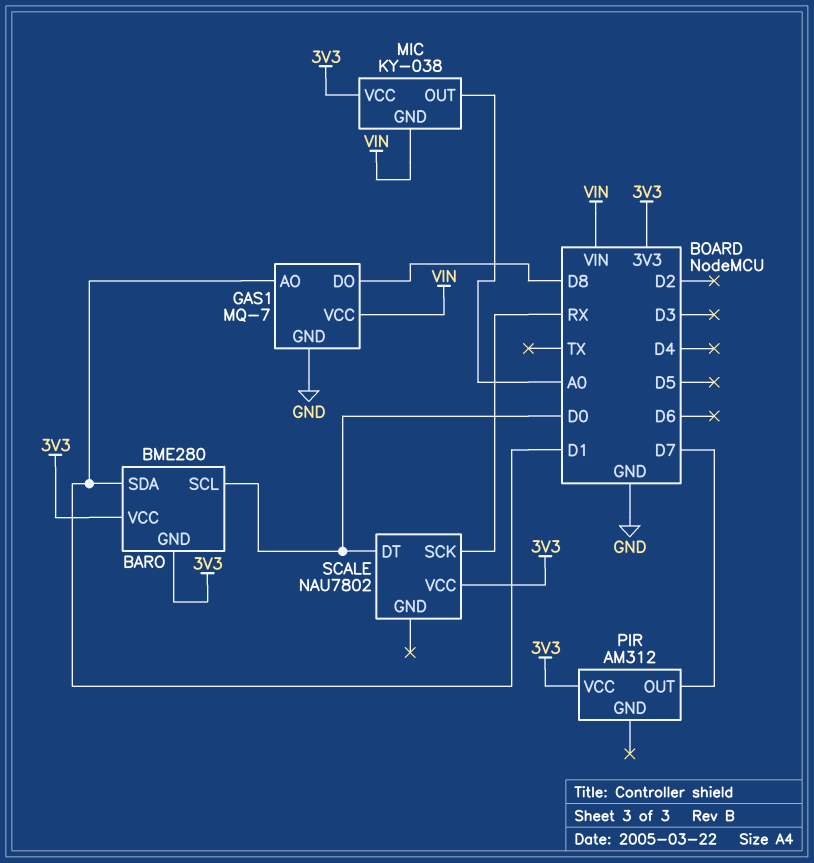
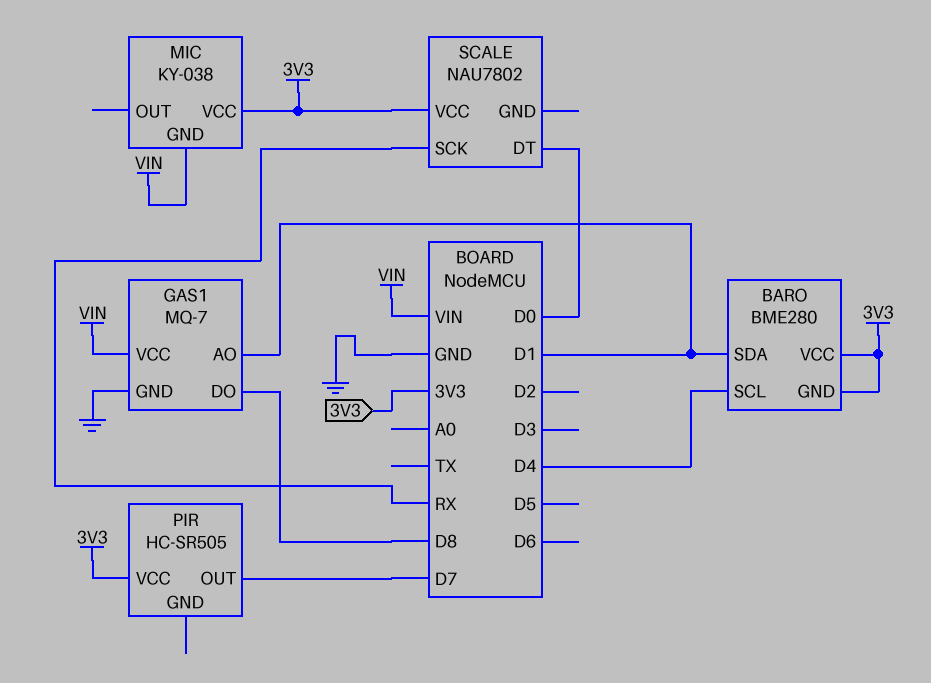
BARO pin SCL: D0 -> D4
MIC pin OUT: A0 -> none
PIR: AM312 -> HC-SR505

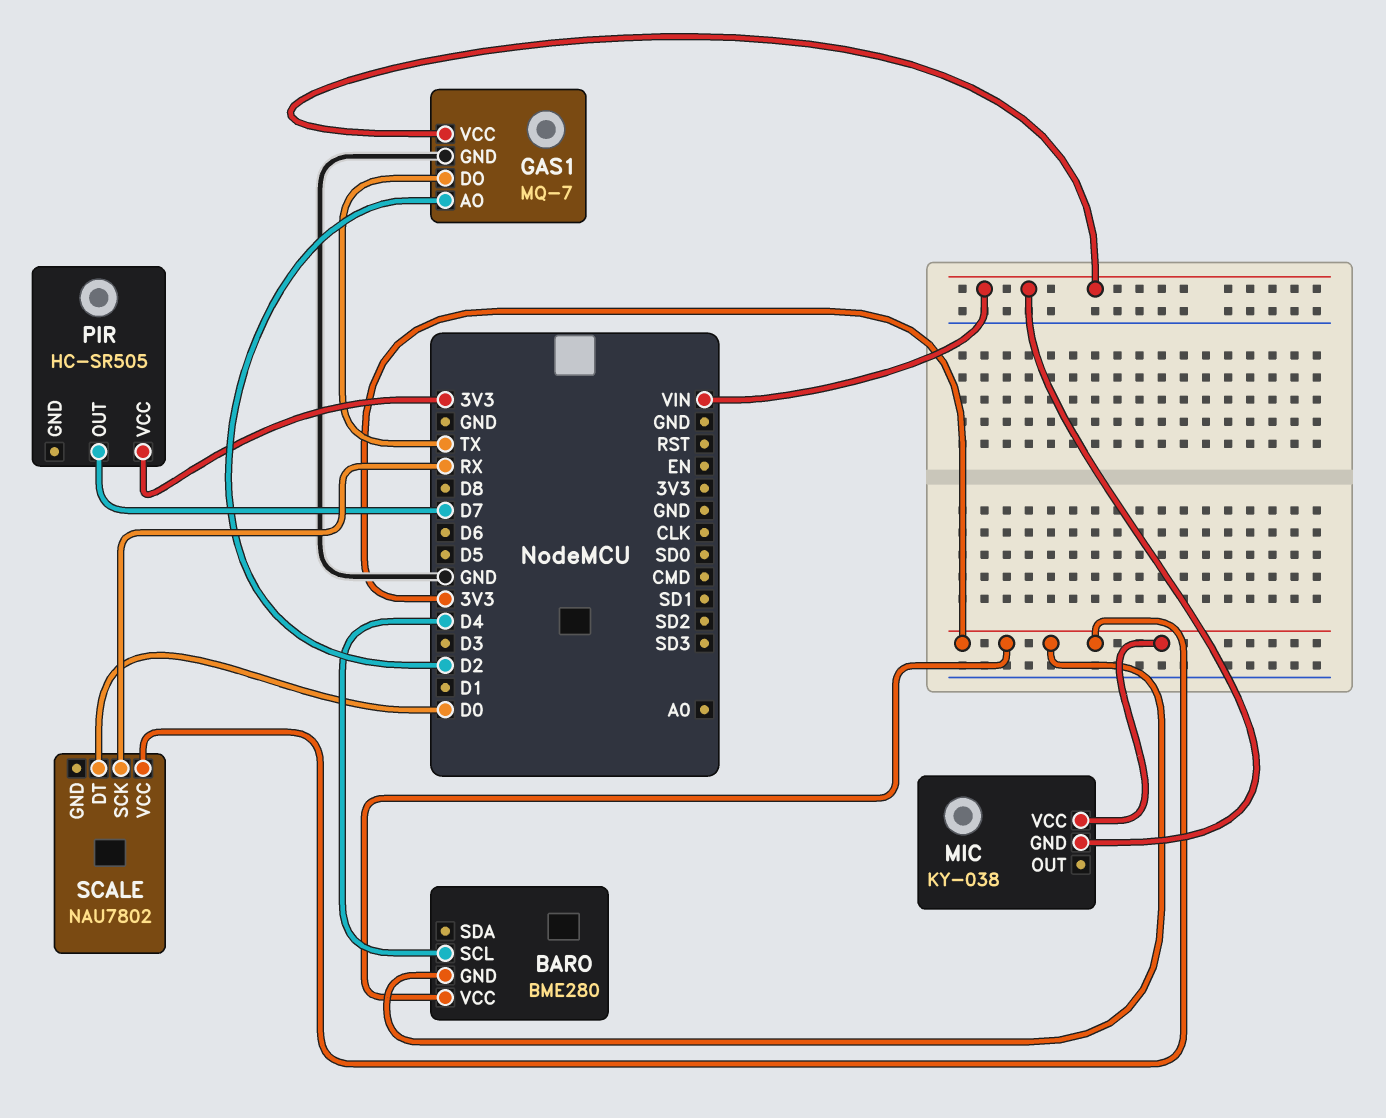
BARO pin SDA: D1 -> none
GAS1 pin AO: D1 -> D2
GAS1 pin DO: D8 -> TX

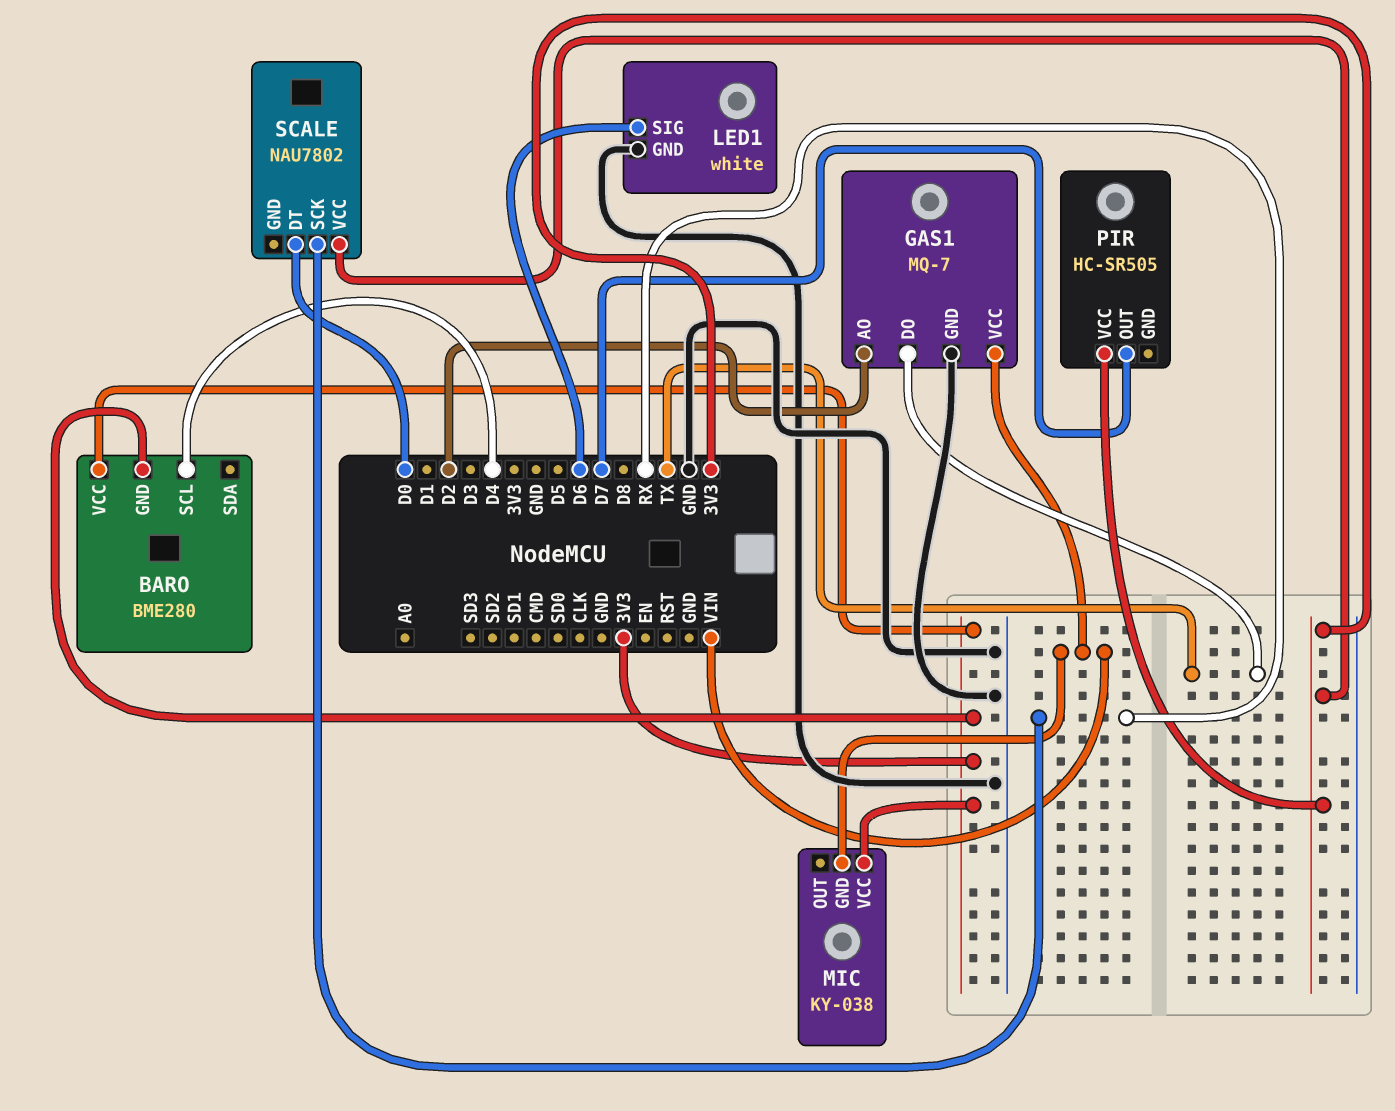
LED1: none -> white
LED1 pin GND: none -> GND
LED1 pin SIG: none -> D6

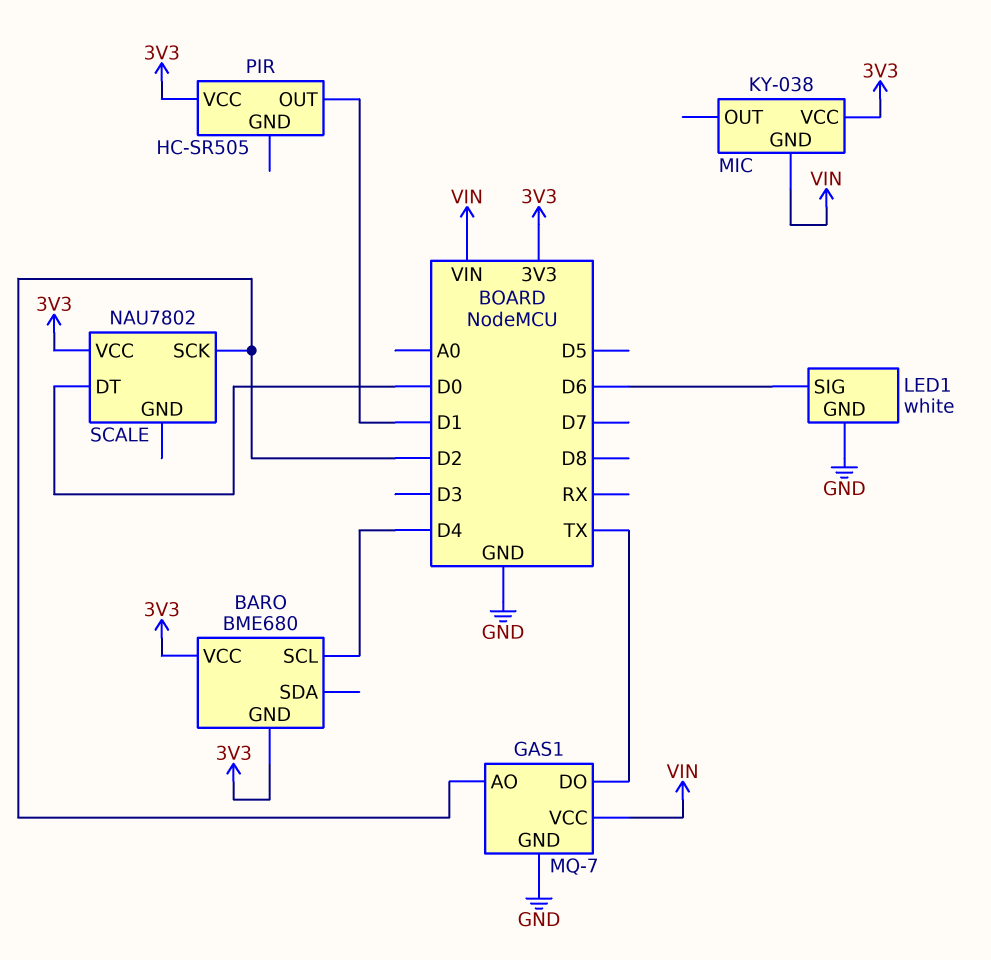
BARO: BME280 -> BME680
PIR pin OUT: D7 -> D1
SCALE pin SCK: RX -> D2

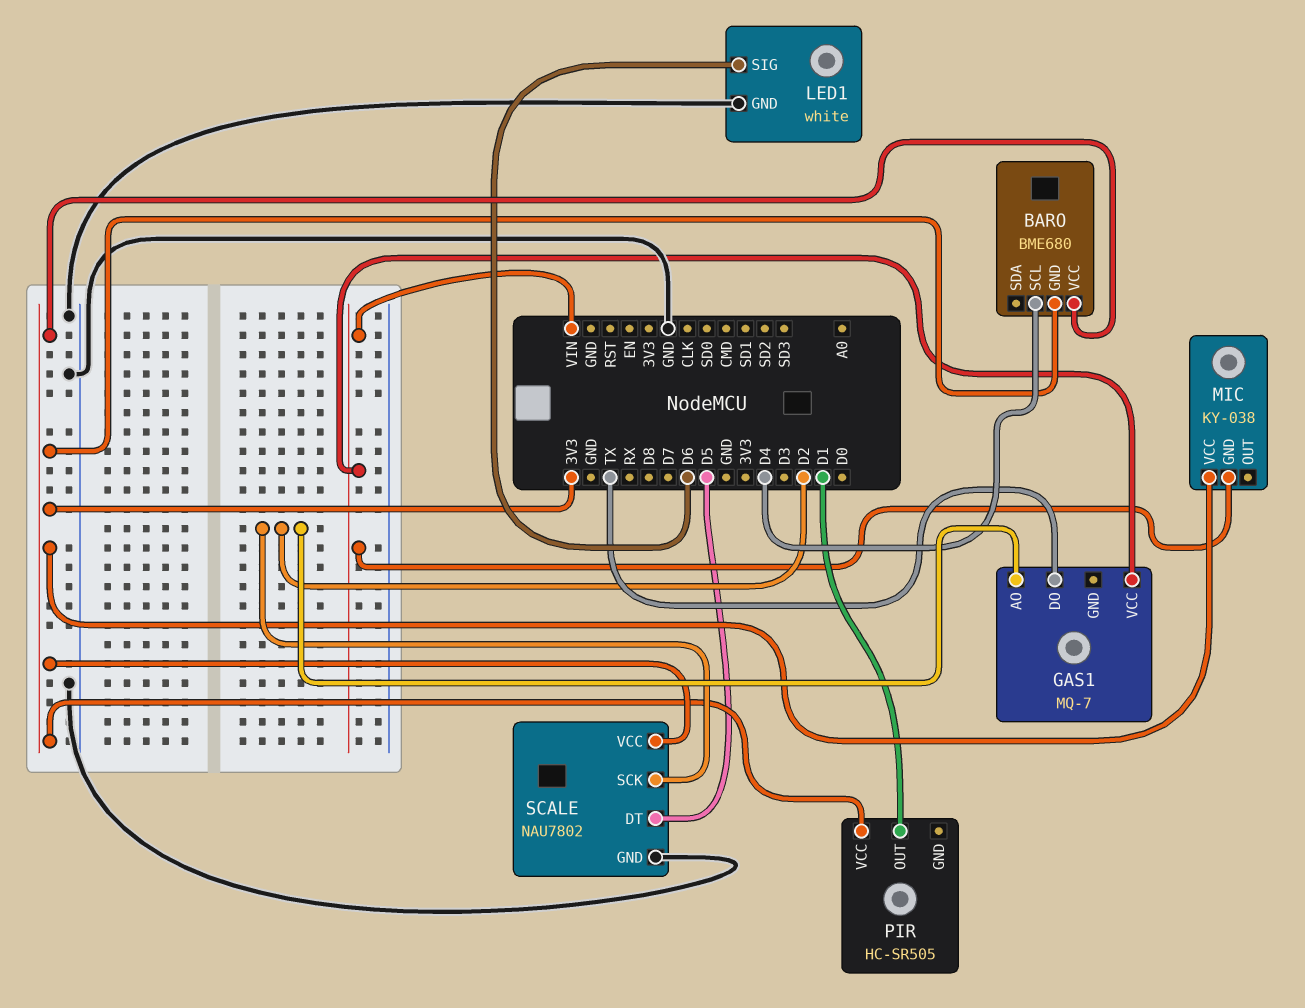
GAS1 pin GND: GND -> none
SCALE pin DT: D0 -> D5
SCALE pin GND: none -> GND

